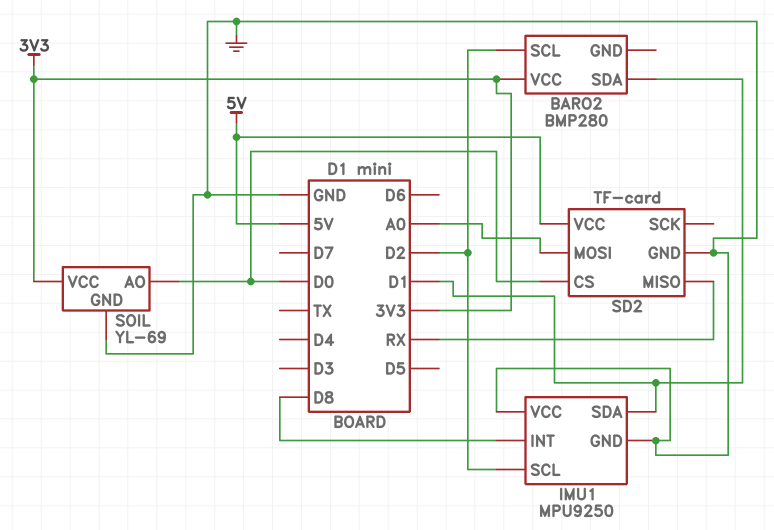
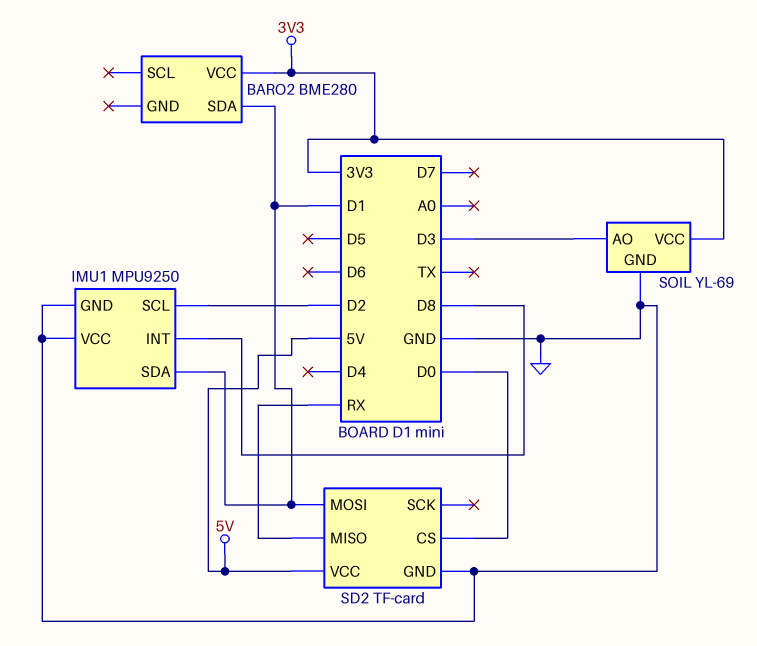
BARO2: BMP280 -> BME280
BARO2 pin SCL: D2 -> none
SD2 pin MOSI: A0 -> D1
SOIL pin AO: D0 -> D3

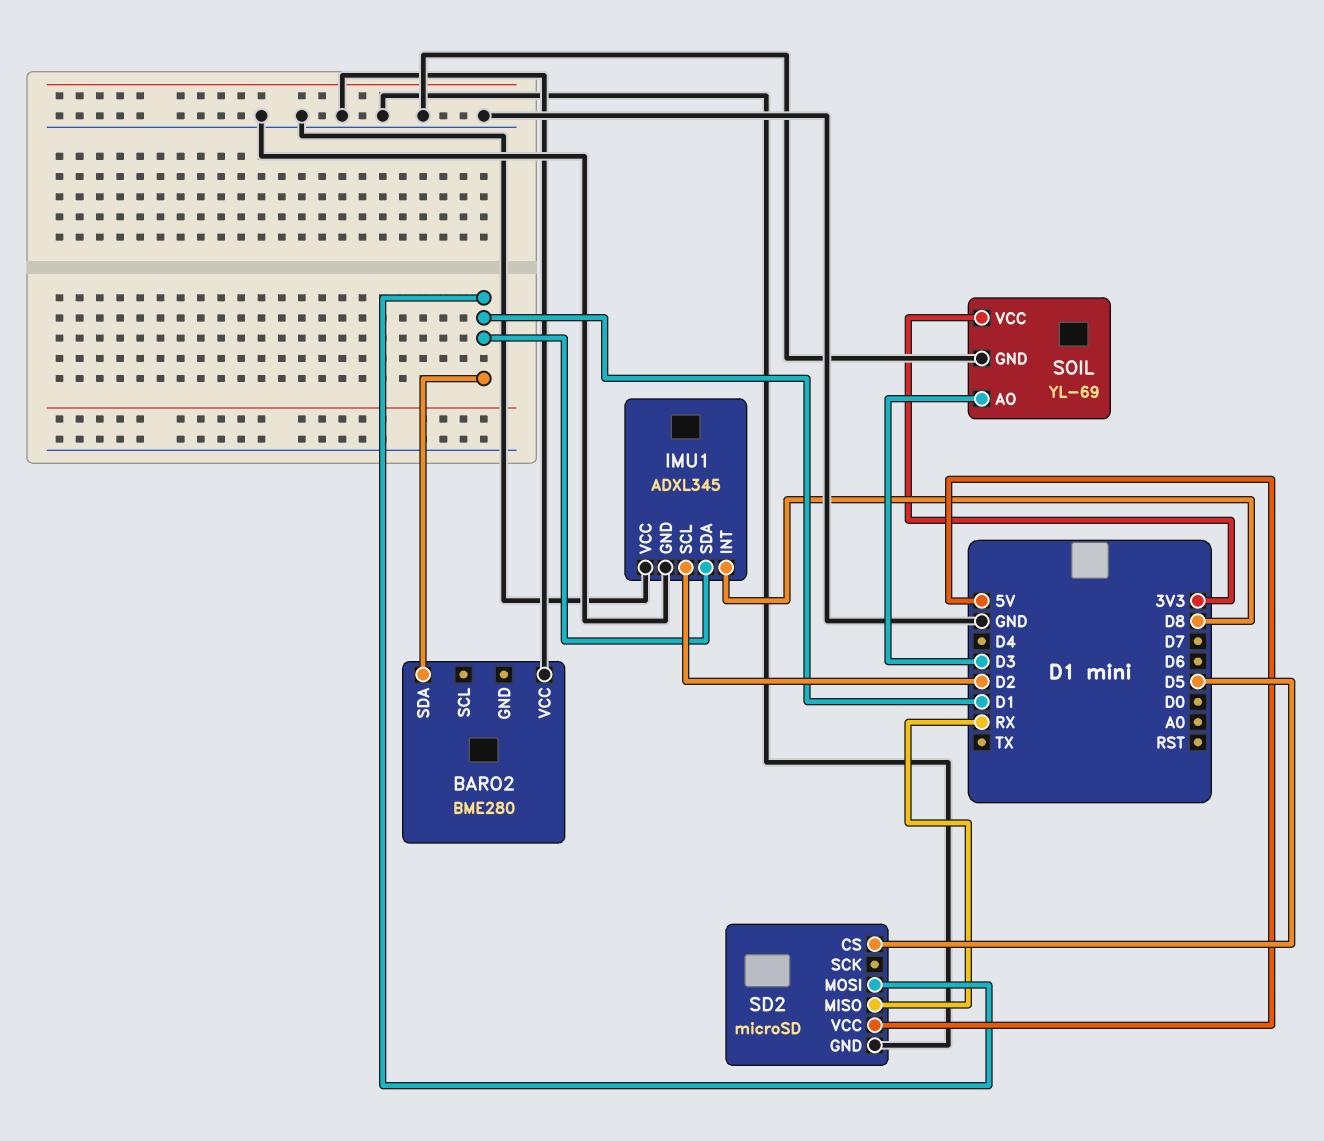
BARO2 pin VCC: 3V3 -> GND
IMU1: MPU9250 -> ADXL345
SD2: TF-card -> microSD
SD2 pin CS: D0 -> D5

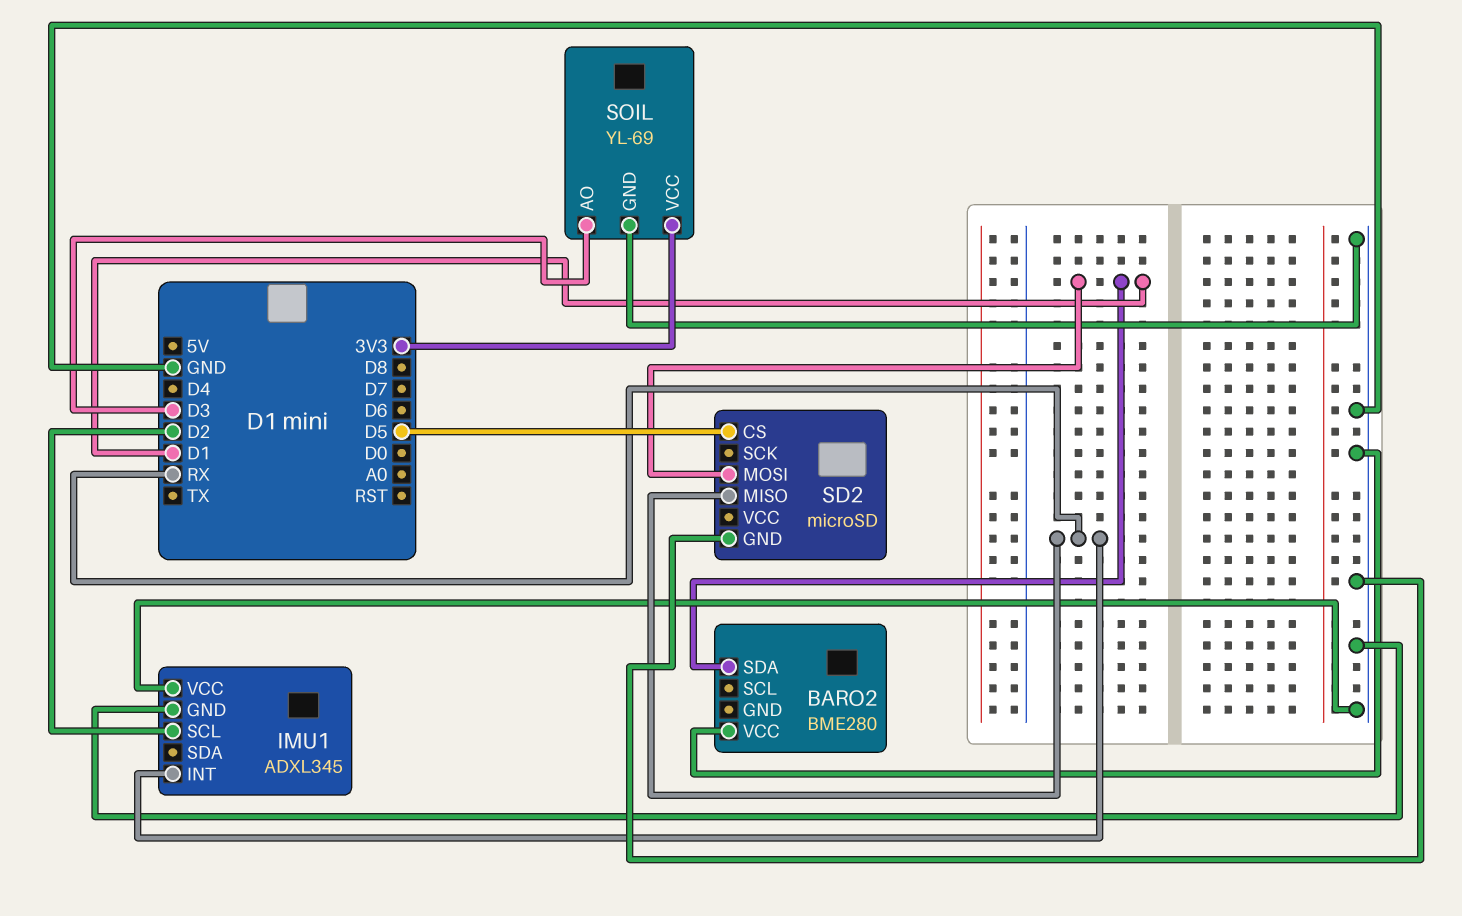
IMU1 pin INT: D8 -> RX
IMU1 pin SDA: D1 -> none
SD2 pin VCC: 5V -> none

